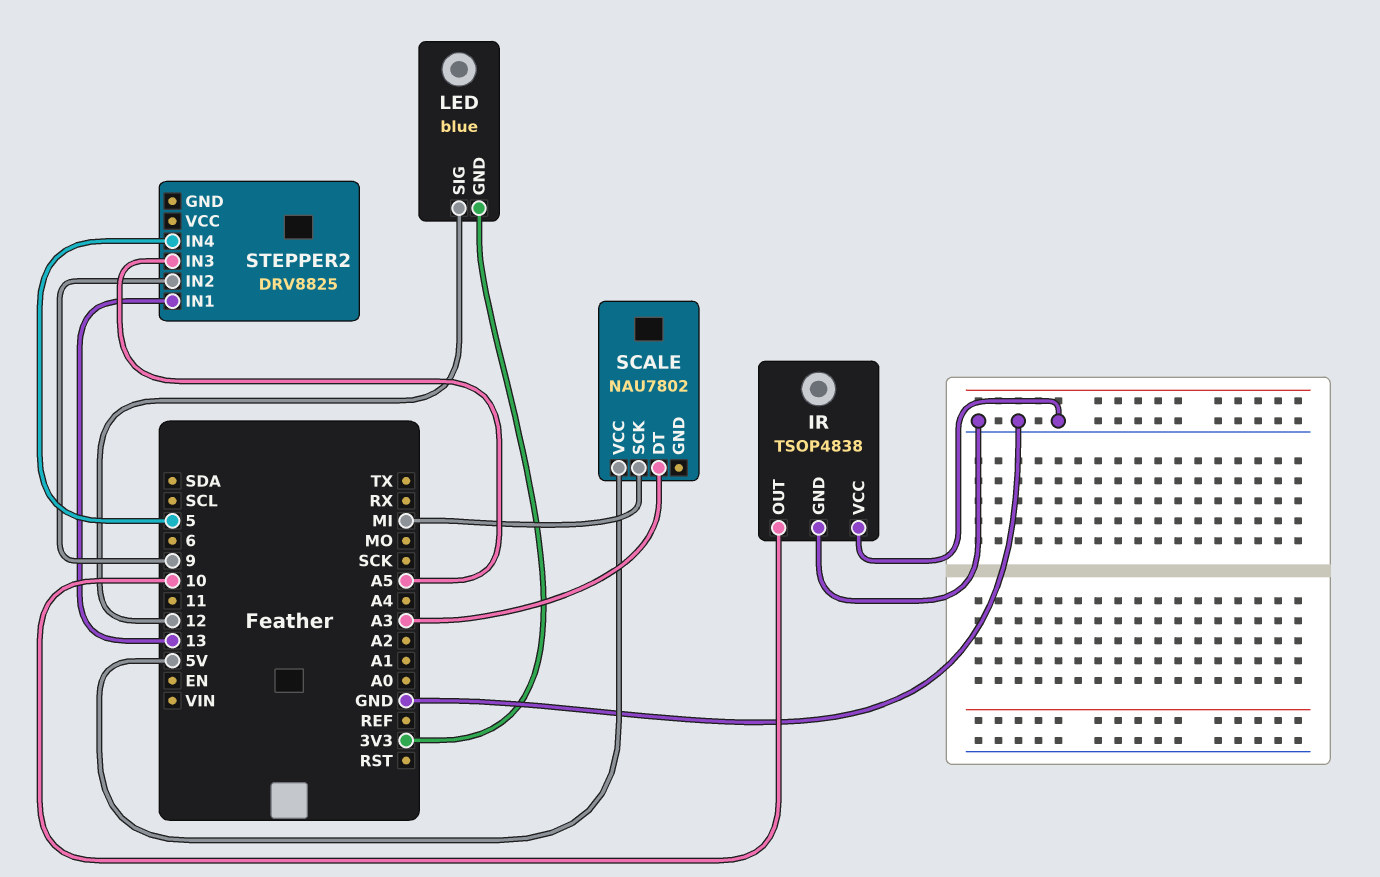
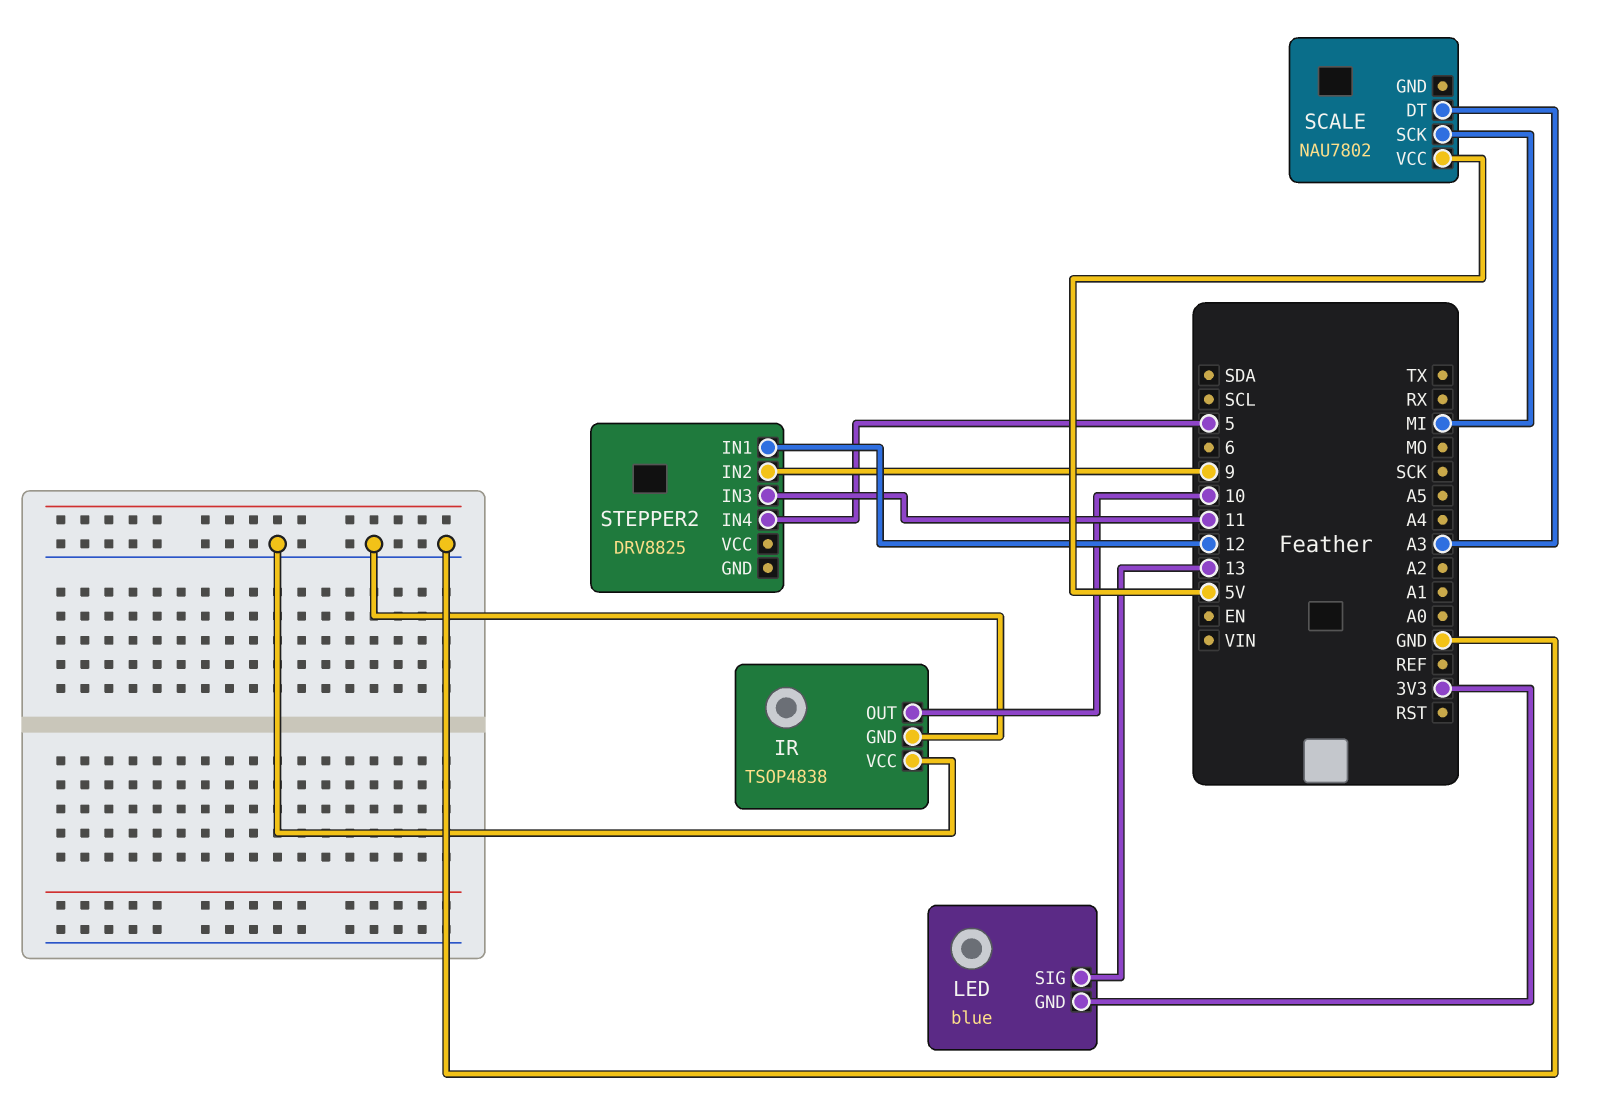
LED pin SIG: 12 -> 13
STEPPER2 pin IN1: 13 -> 12
STEPPER2 pin IN3: A5 -> 11

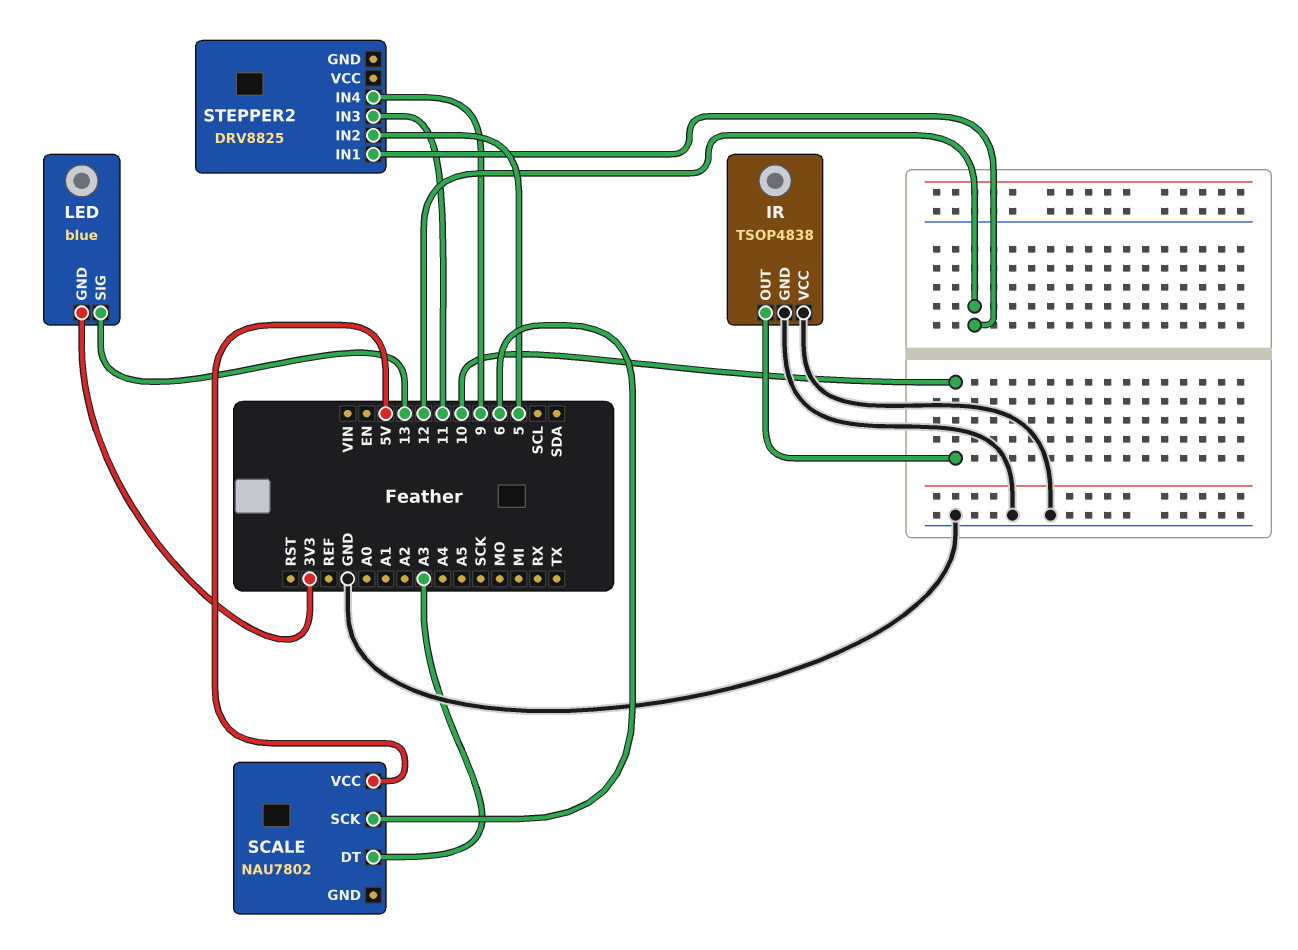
SCALE pin SCK: MI -> 6
STEPPER2 pin IN2: 9 -> 5
STEPPER2 pin IN4: 5 -> 9

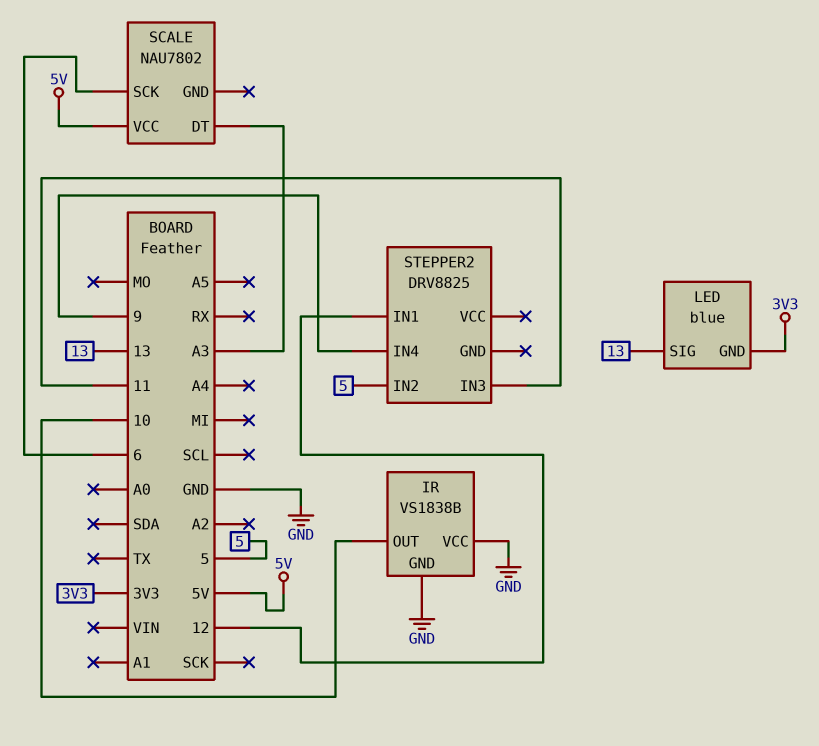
IR: TSOP4838 -> VS1838B

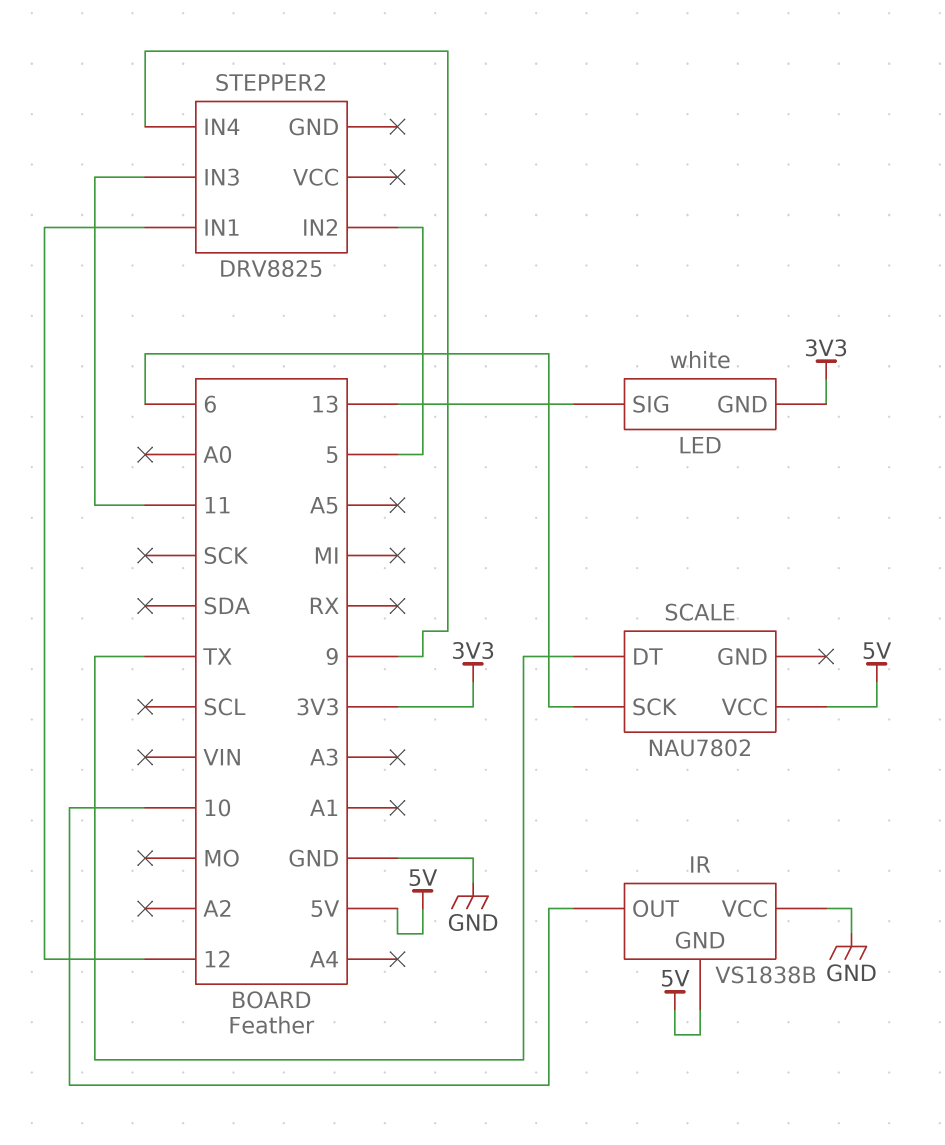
IR pin GND: GND -> 5V
LED: blue -> white
SCALE pin DT: A3 -> TX

